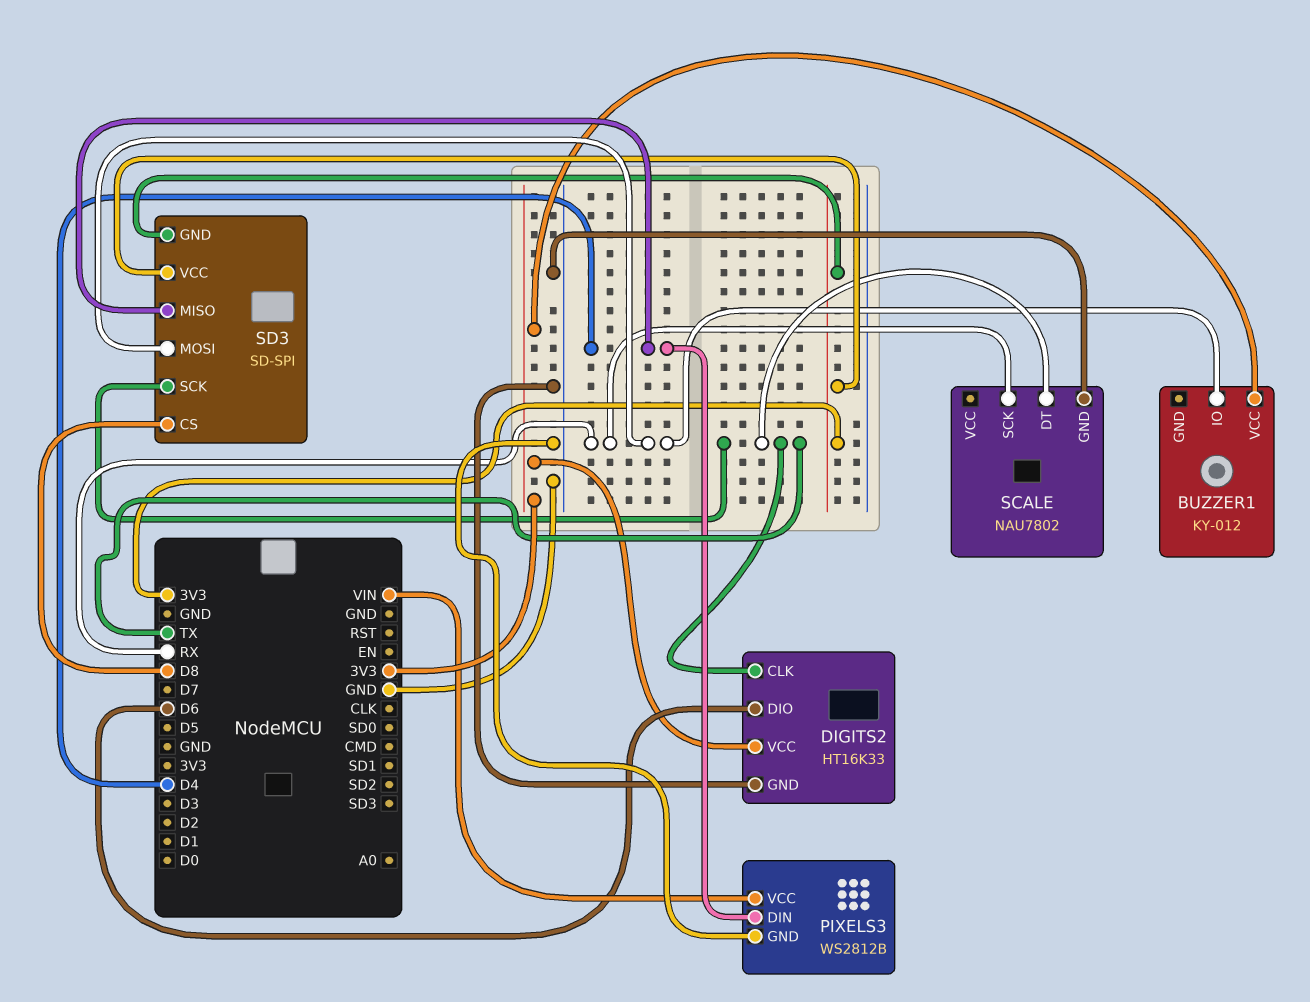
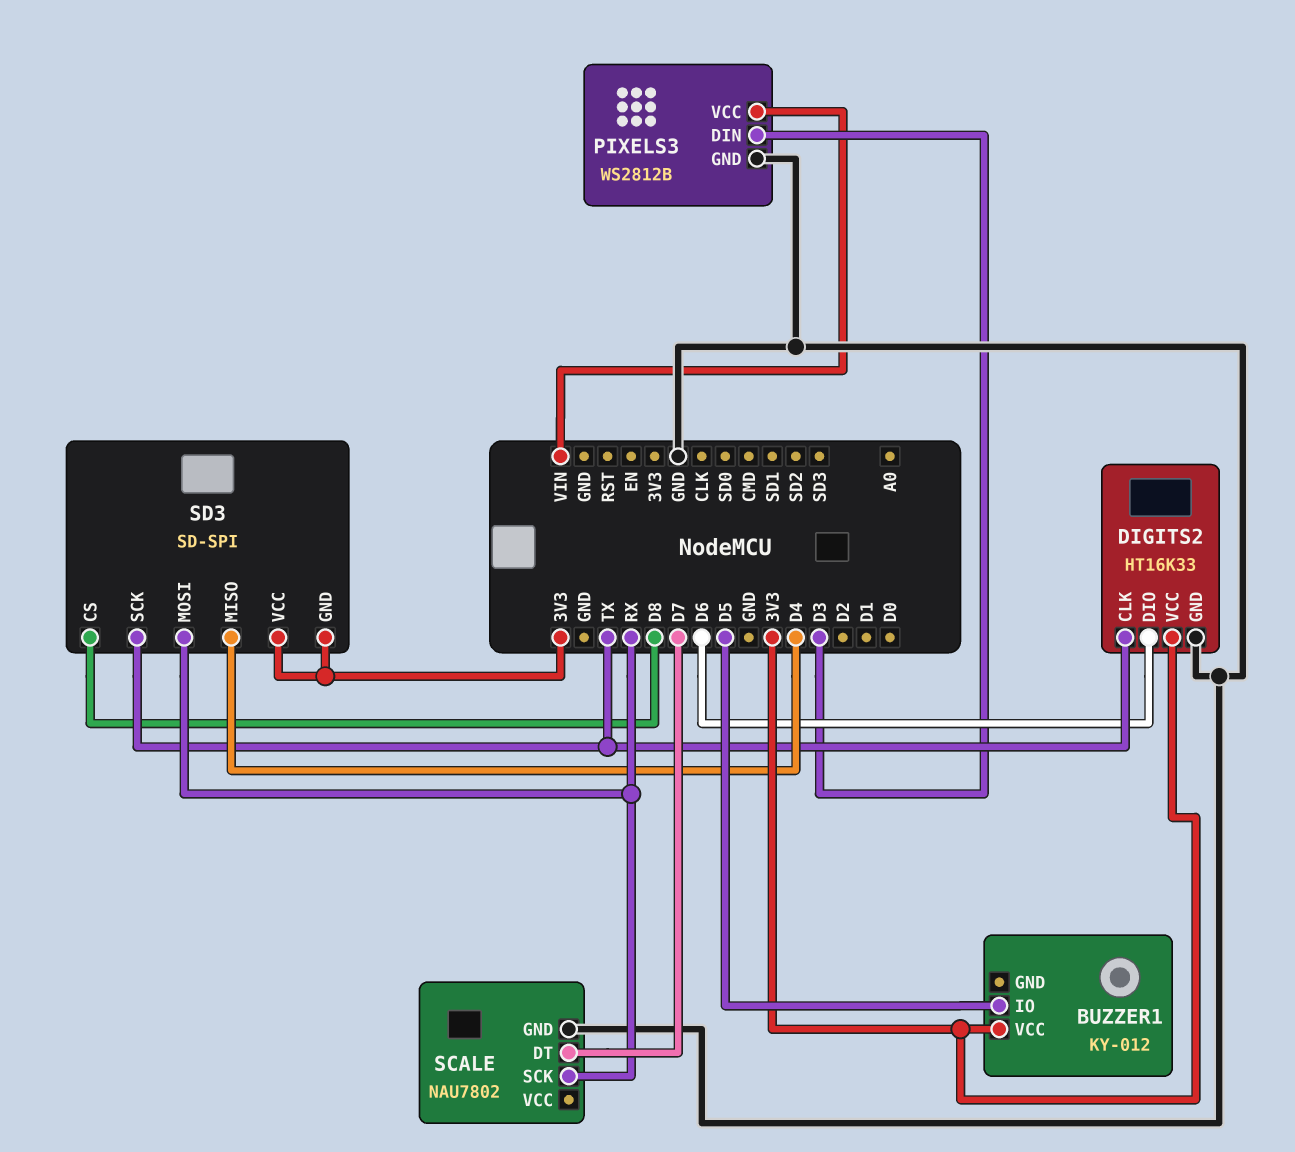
BUZZER1 pin IO: RX -> D5
PIXELS3 pin DIN: D4 -> D3
SCALE pin DT: TX -> D7

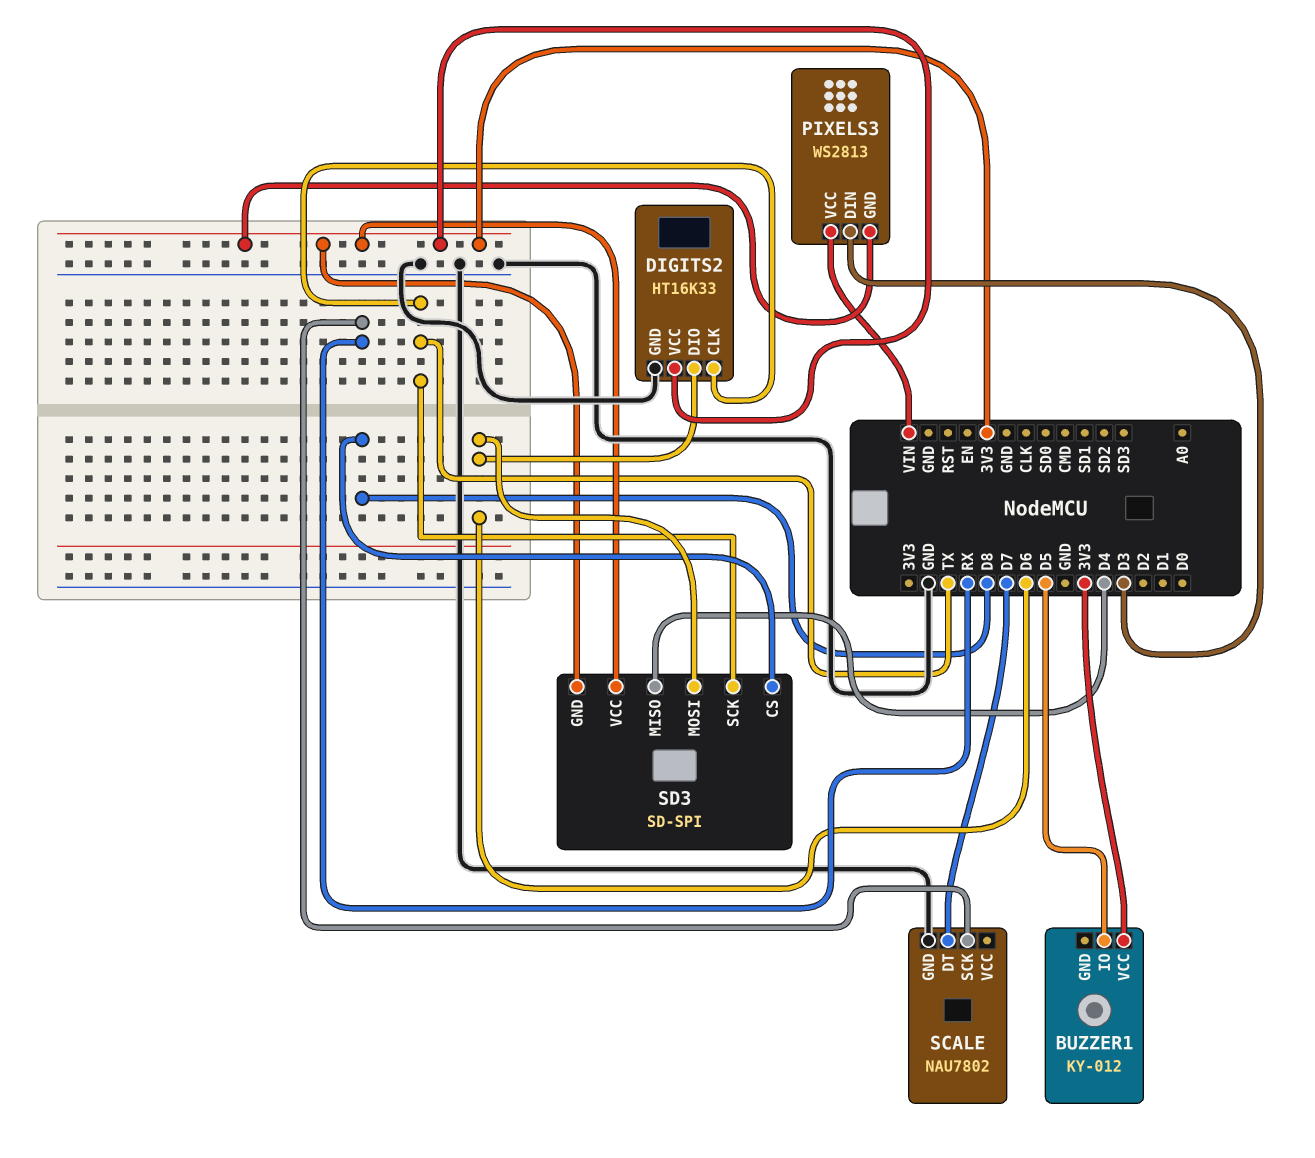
PIXELS3: WS2812B -> WS2813
PIXELS3 pin GND: GND -> 3V3
SD3 pin MOSI: RX -> D6

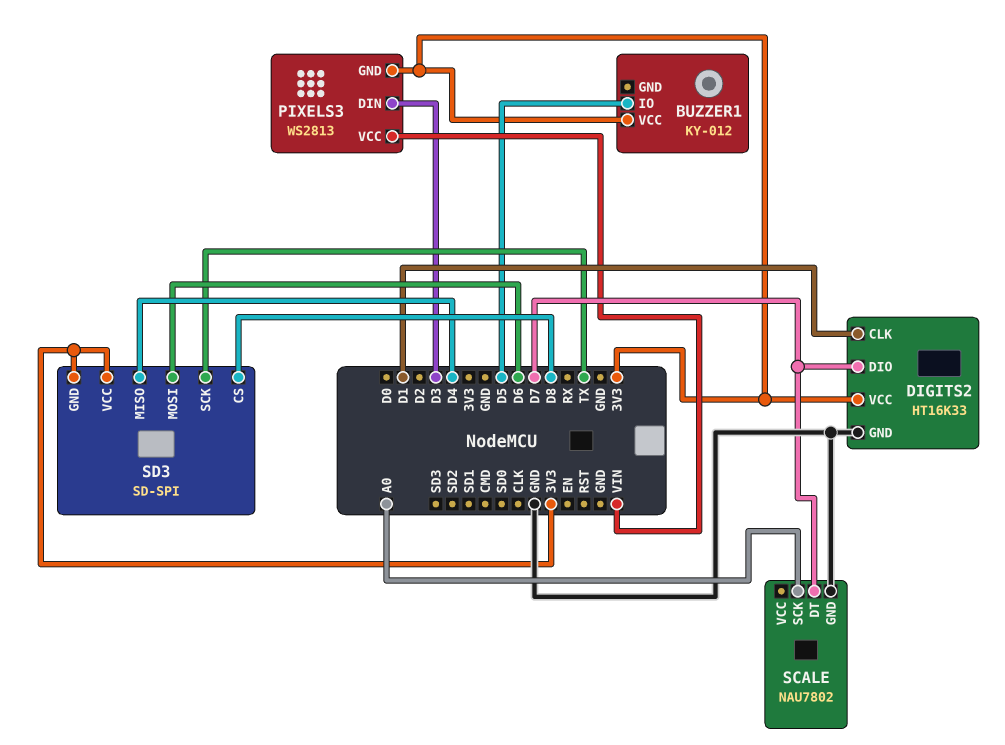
DIGITS2 pin CLK: TX -> D1
DIGITS2 pin DIO: D6 -> D7
SCALE pin SCK: RX -> A0

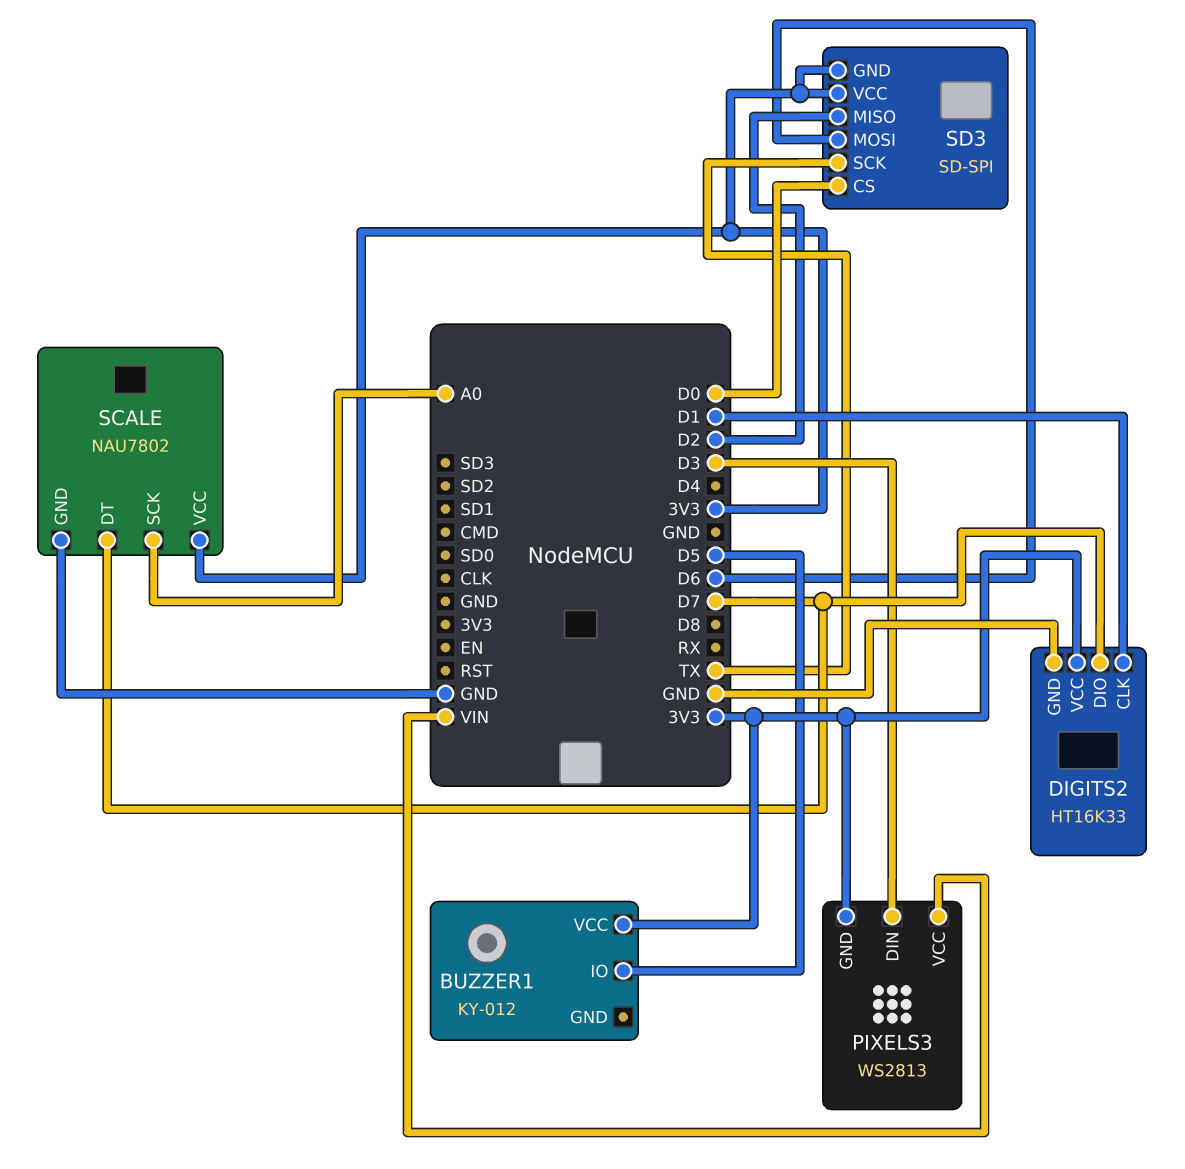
SCALE pin VCC: none -> 3V3
SD3 pin CS: D8 -> D0
SD3 pin MISO: D4 -> D2

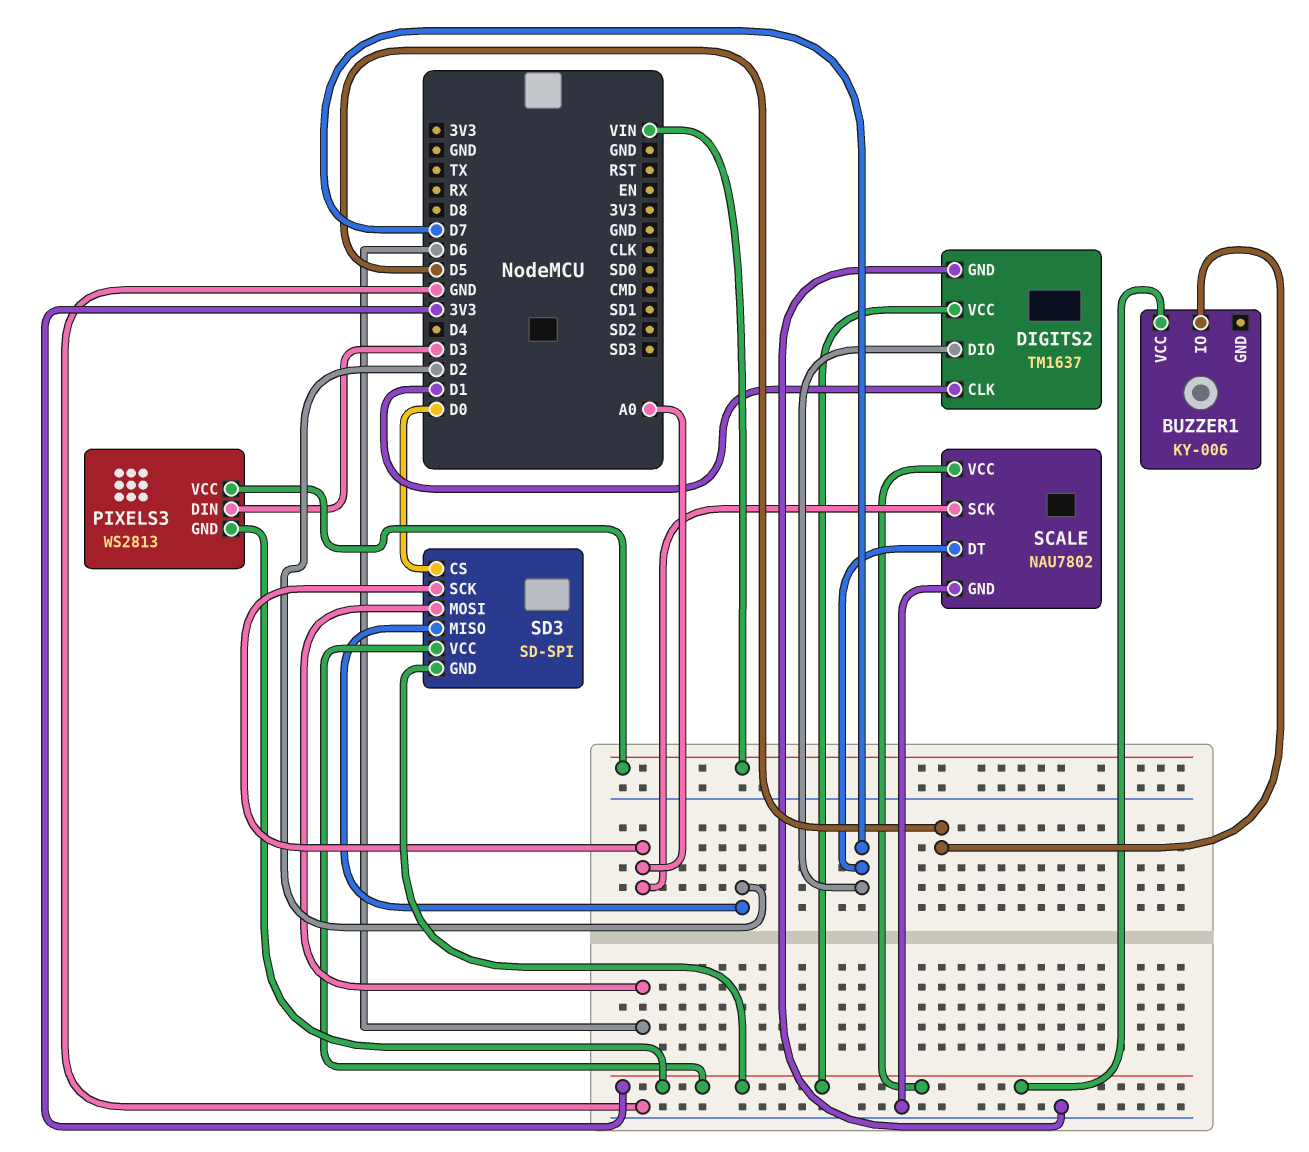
BUZZER1: KY-012 -> KY-006
DIGITS2: HT16K33 -> TM1637
SD3 pin SCK: TX -> A0

